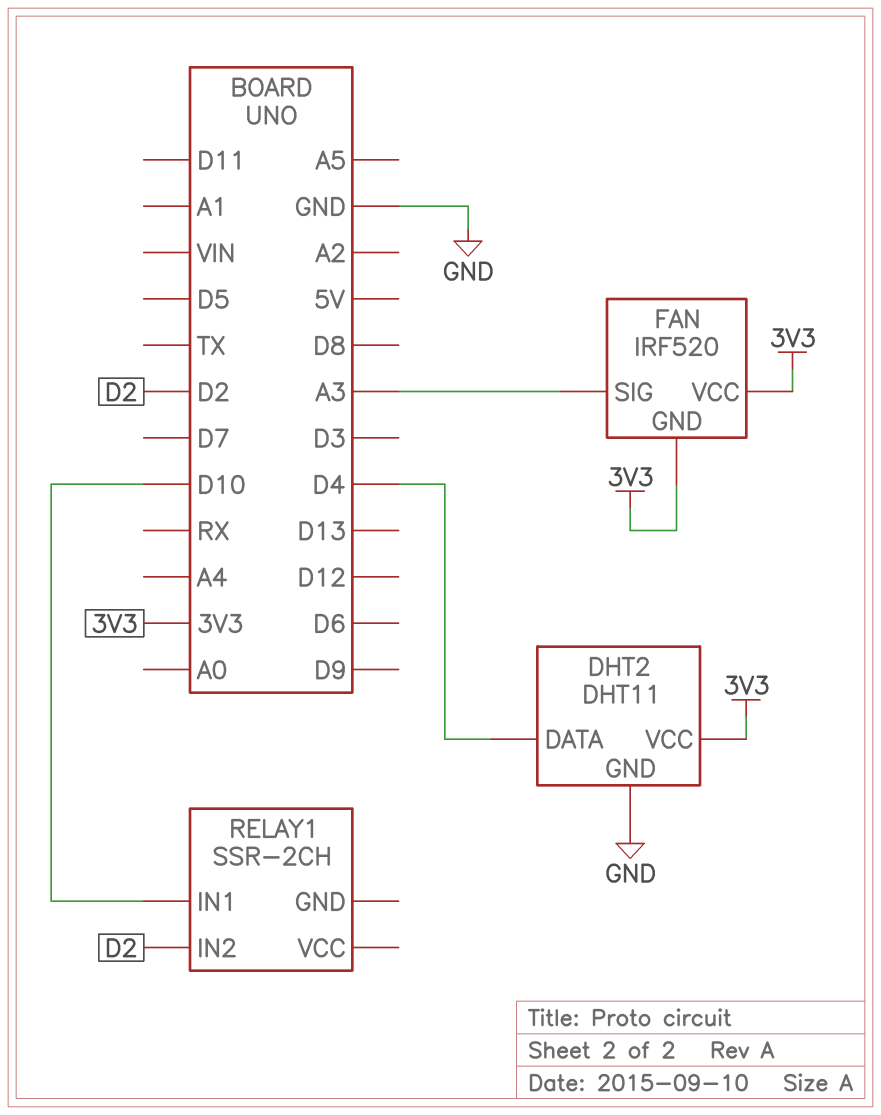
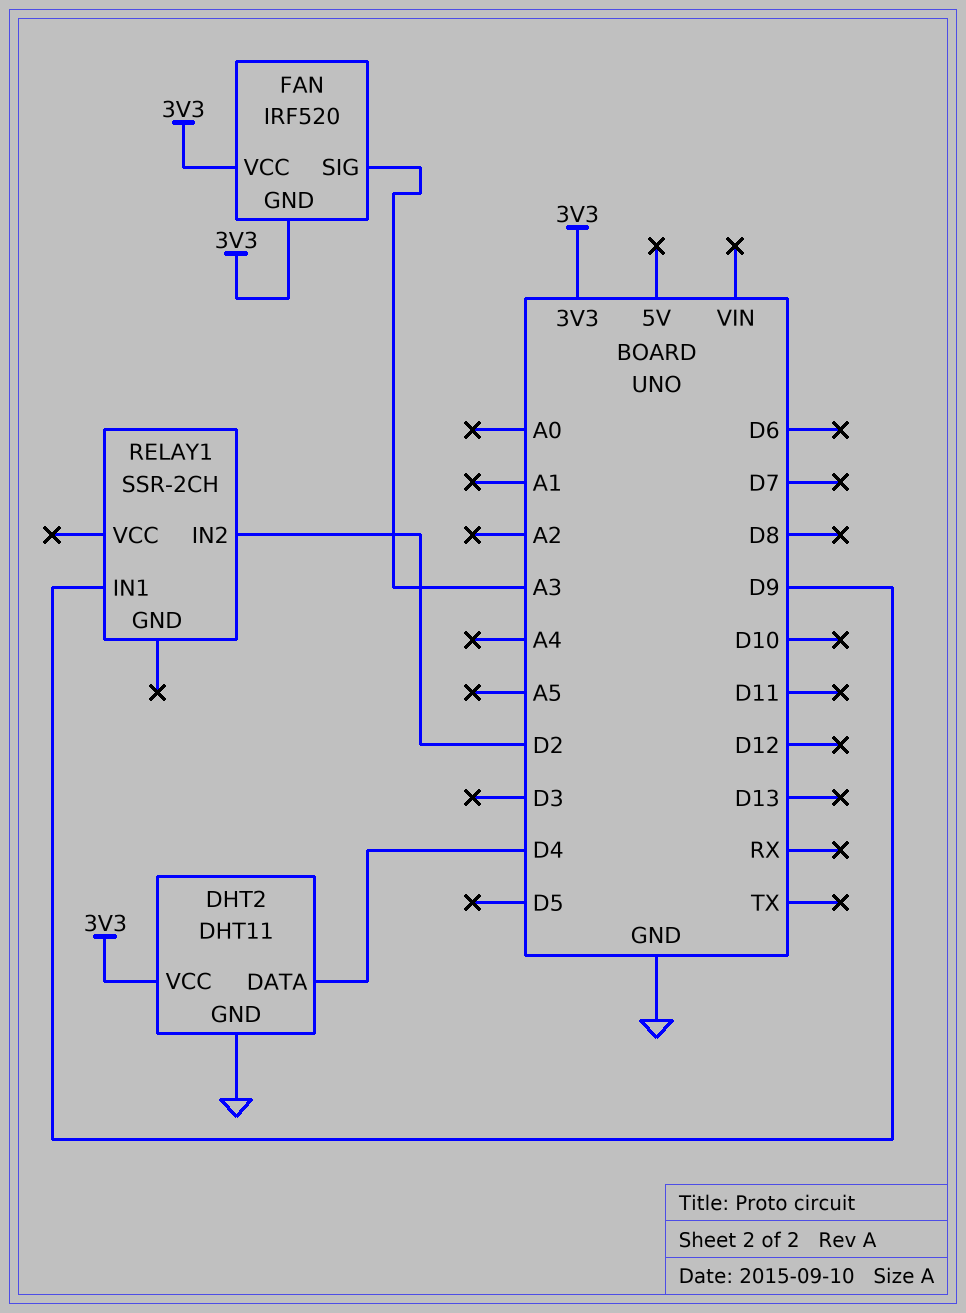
RELAY1 pin IN1: D10 -> D9

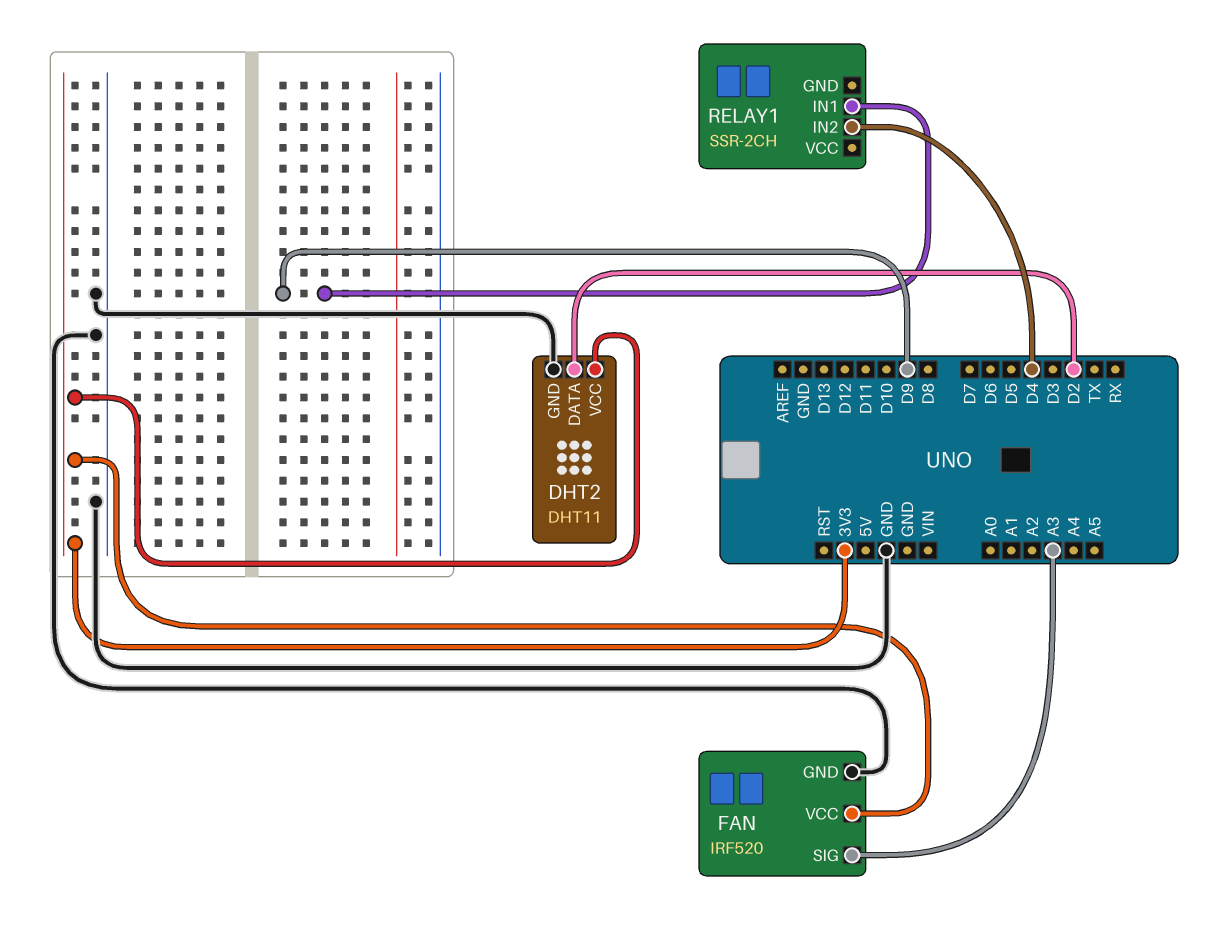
DHT2 pin DATA: D4 -> D2
FAN pin GND: 3V3 -> GND
RELAY1 pin IN2: D2 -> D4

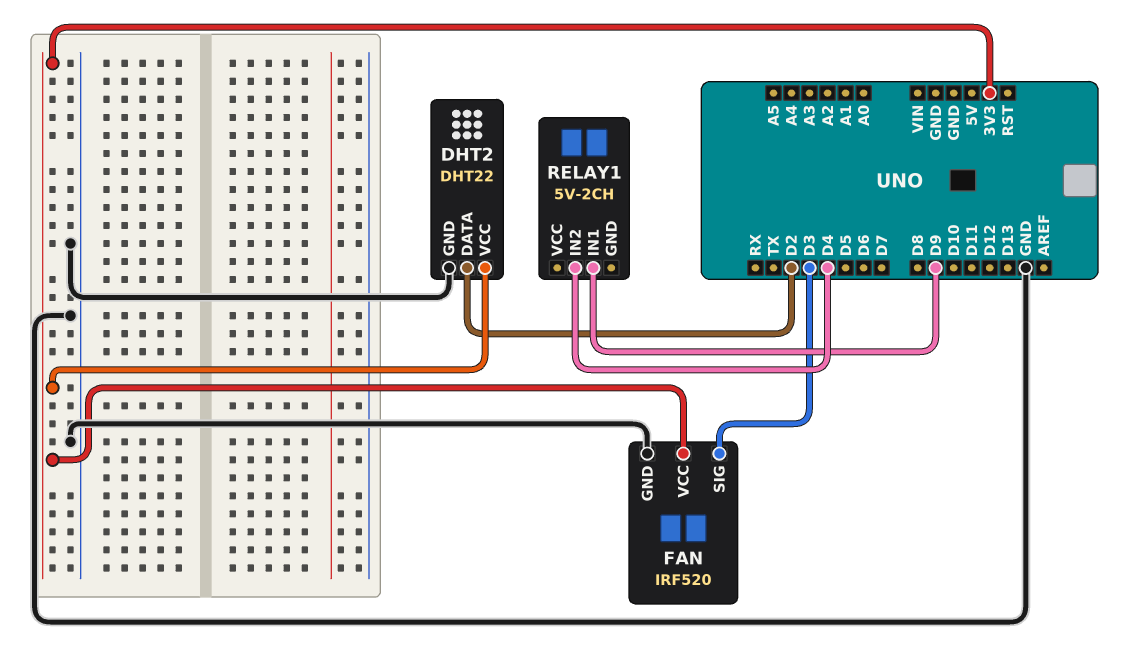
DHT2: DHT11 -> DHT22
FAN pin SIG: A3 -> D3
RELAY1: SSR-2CH -> 5V-2CH

